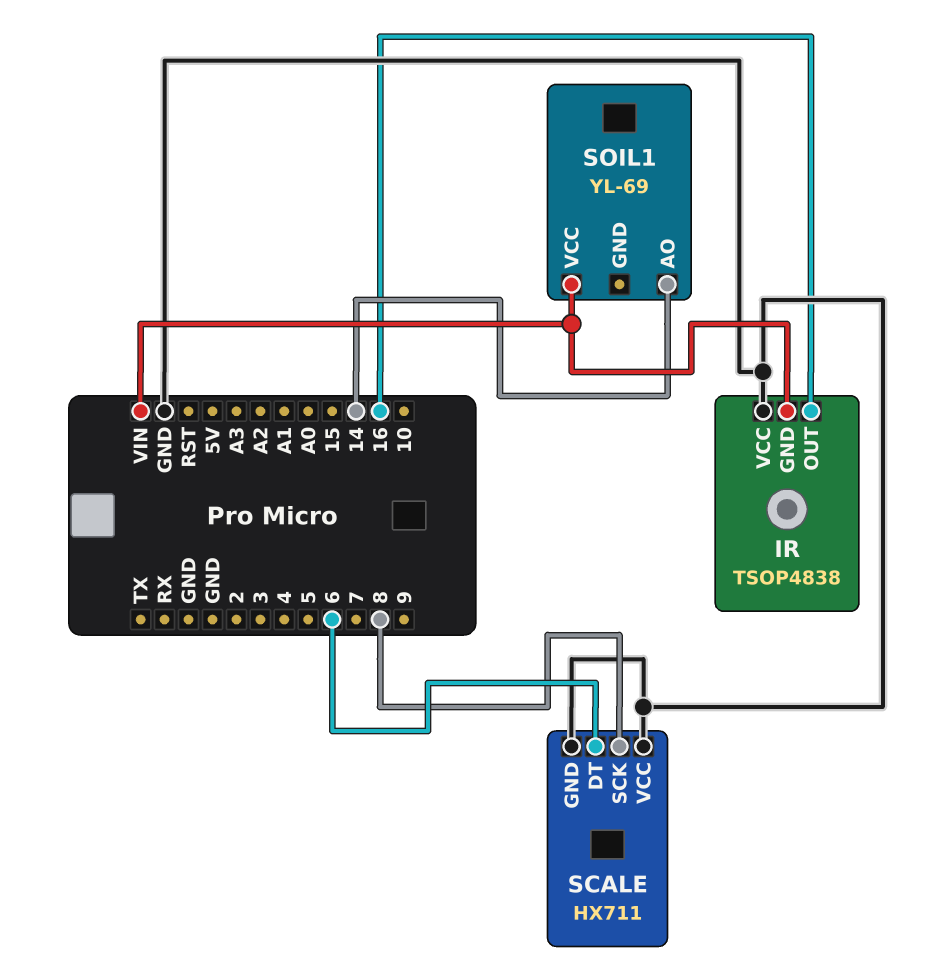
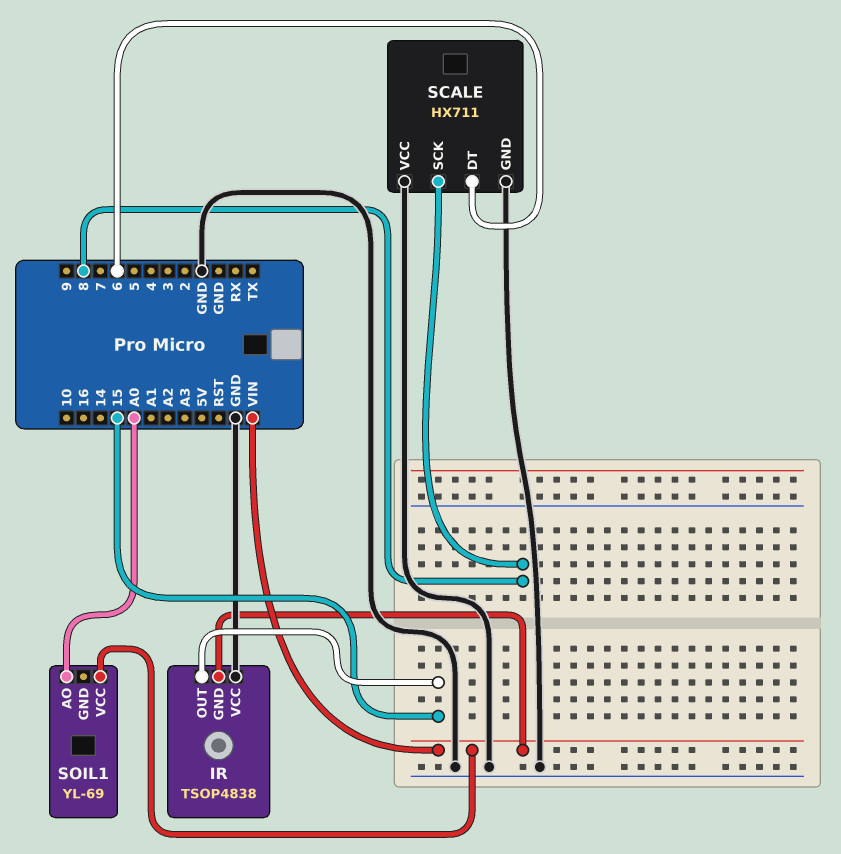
IR pin OUT: 16 -> 15
SOIL1 pin AO: 14 -> A0

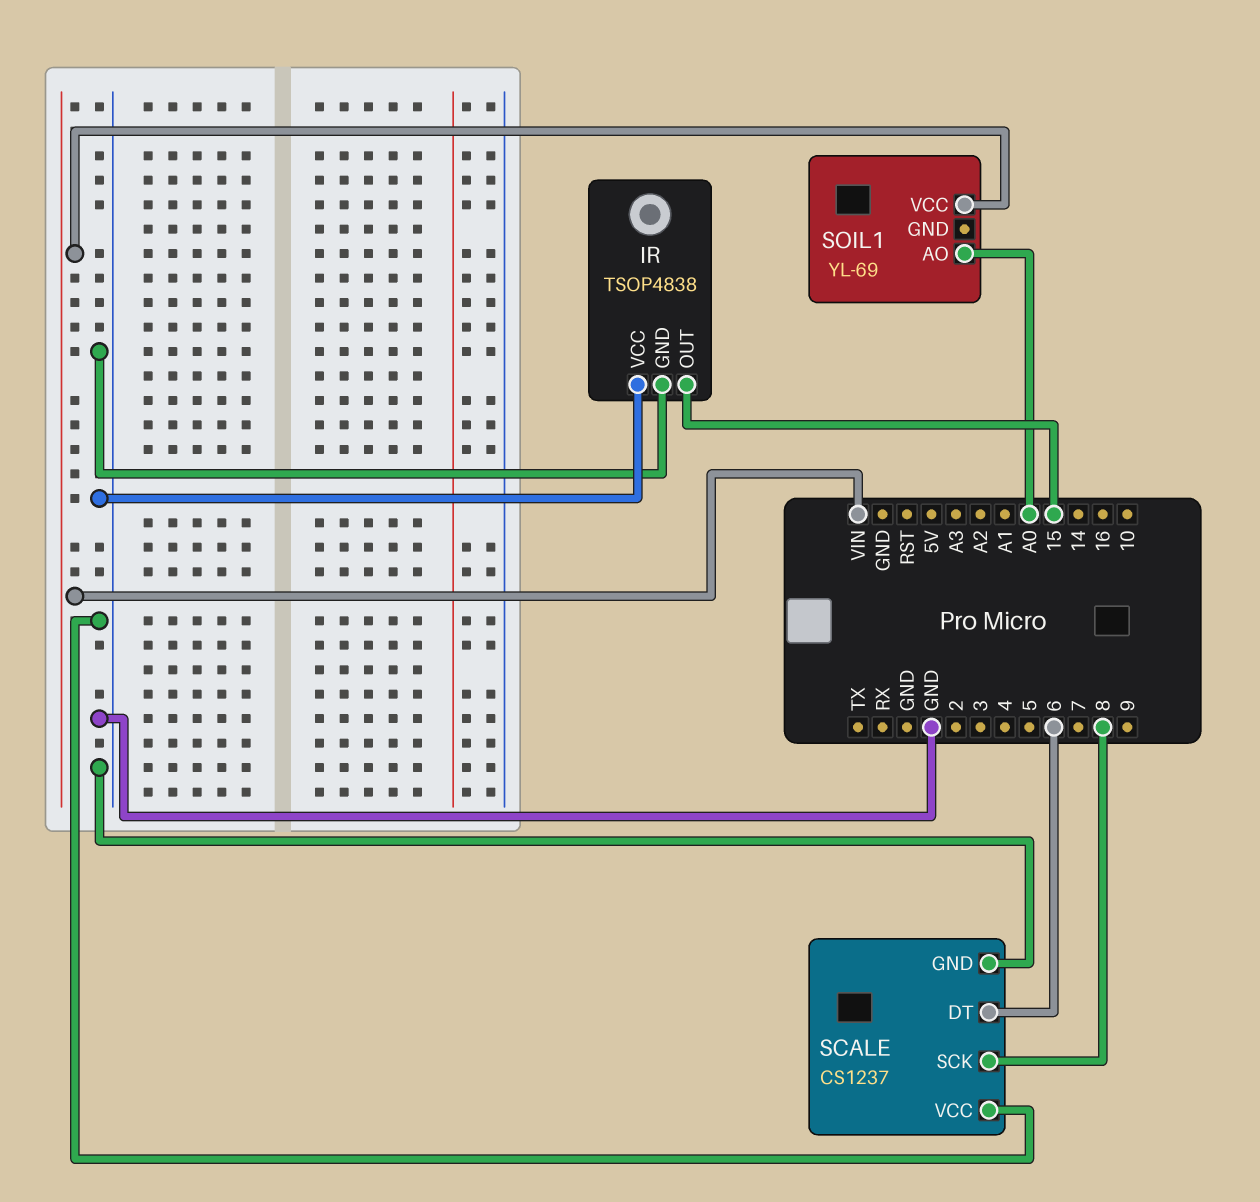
IR pin GND: VIN -> GND
SCALE: HX711 -> CS1237

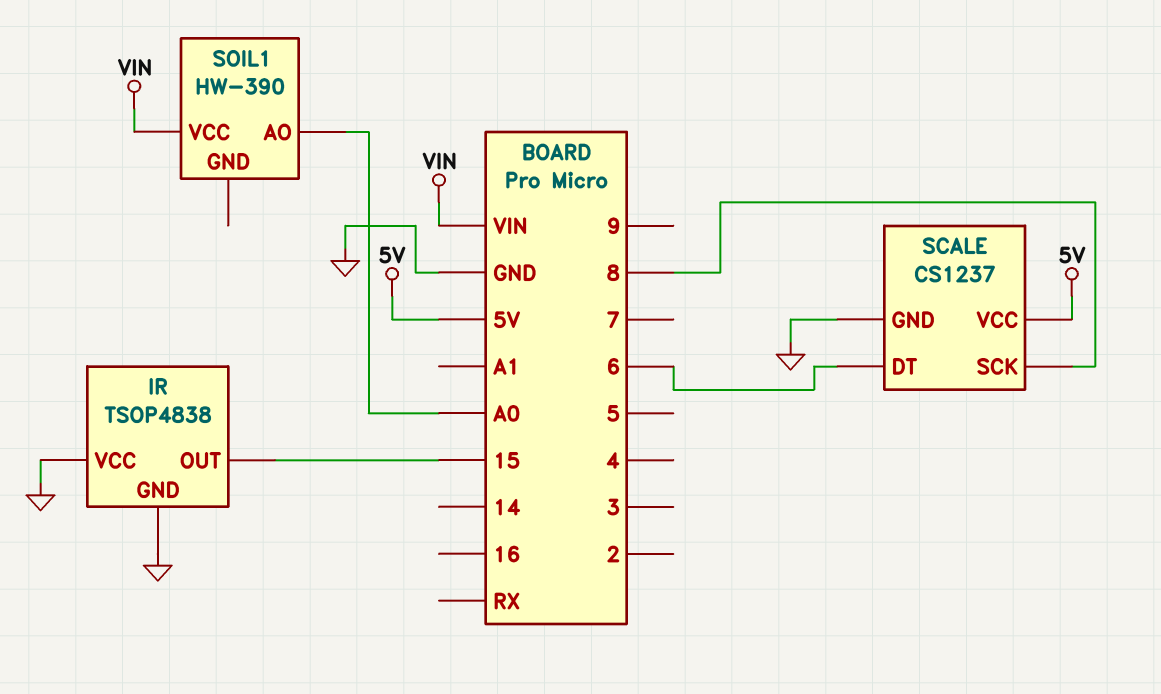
SCALE pin VCC: GND -> 5V
SOIL1: YL-69 -> HW-390

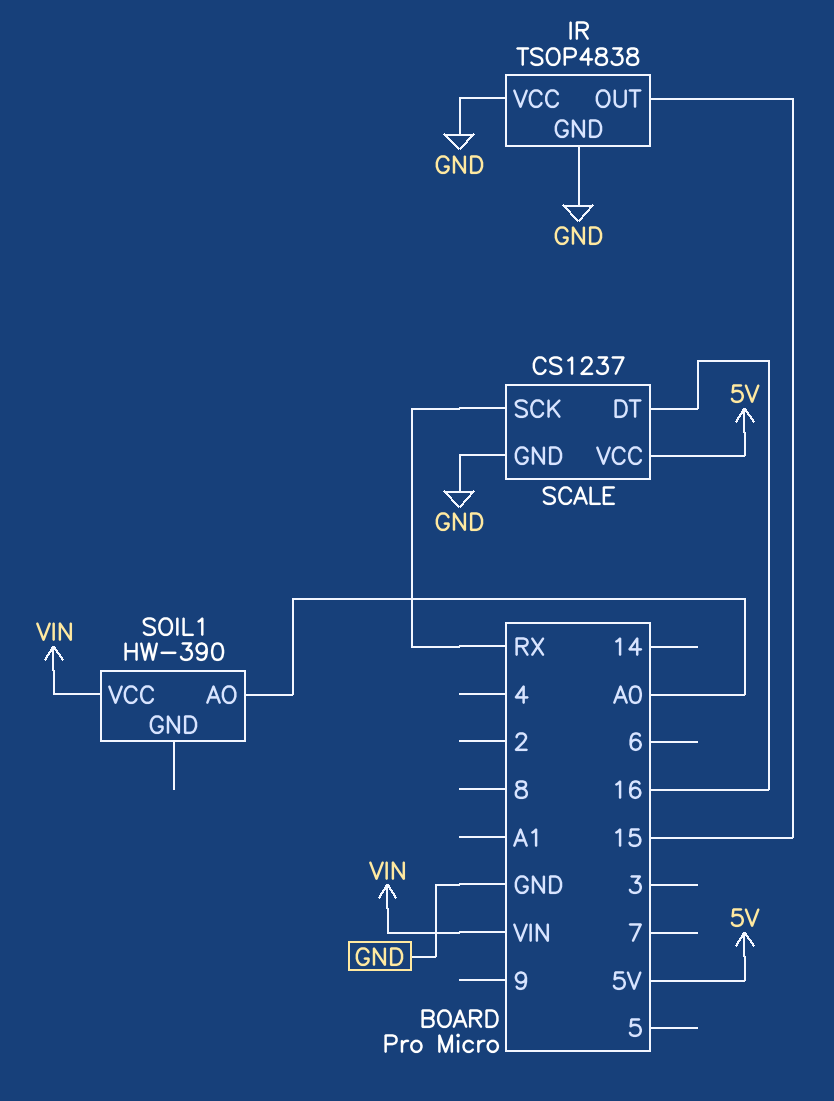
SCALE pin DT: 6 -> 16
SCALE pin SCK: 8 -> RX

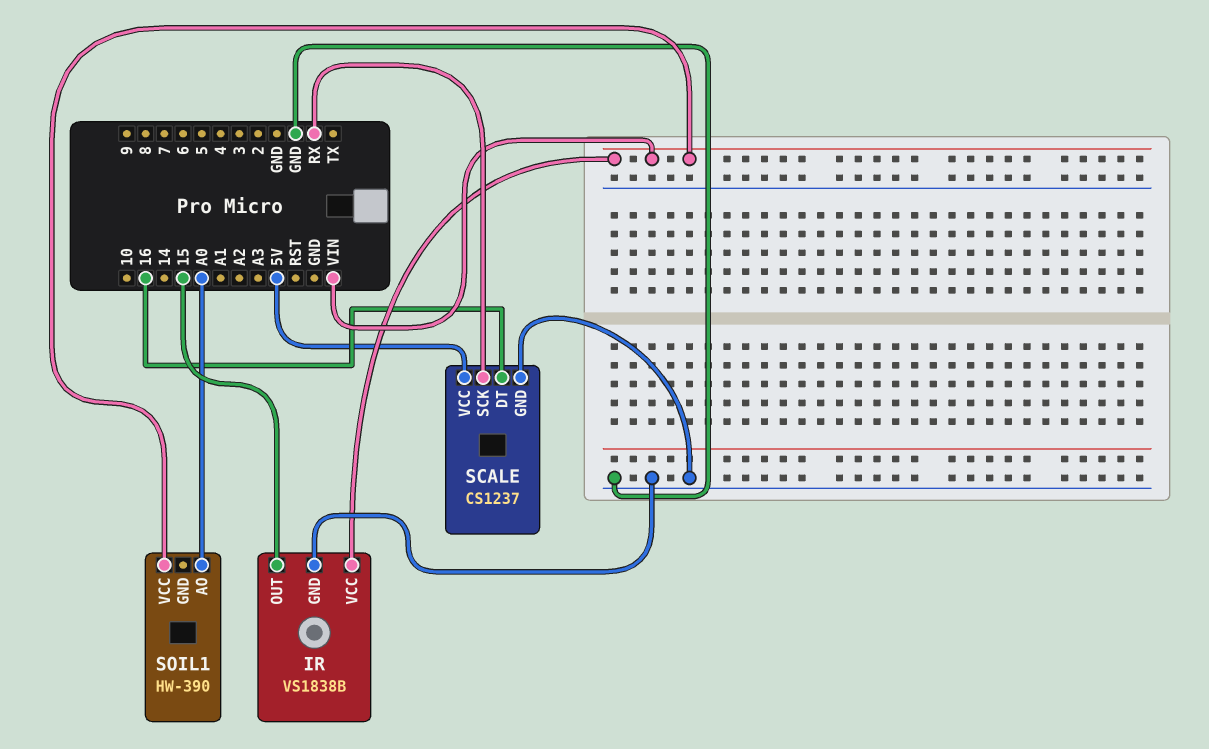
IR: TSOP4838 -> VS1838B
IR pin VCC: GND -> VIN

